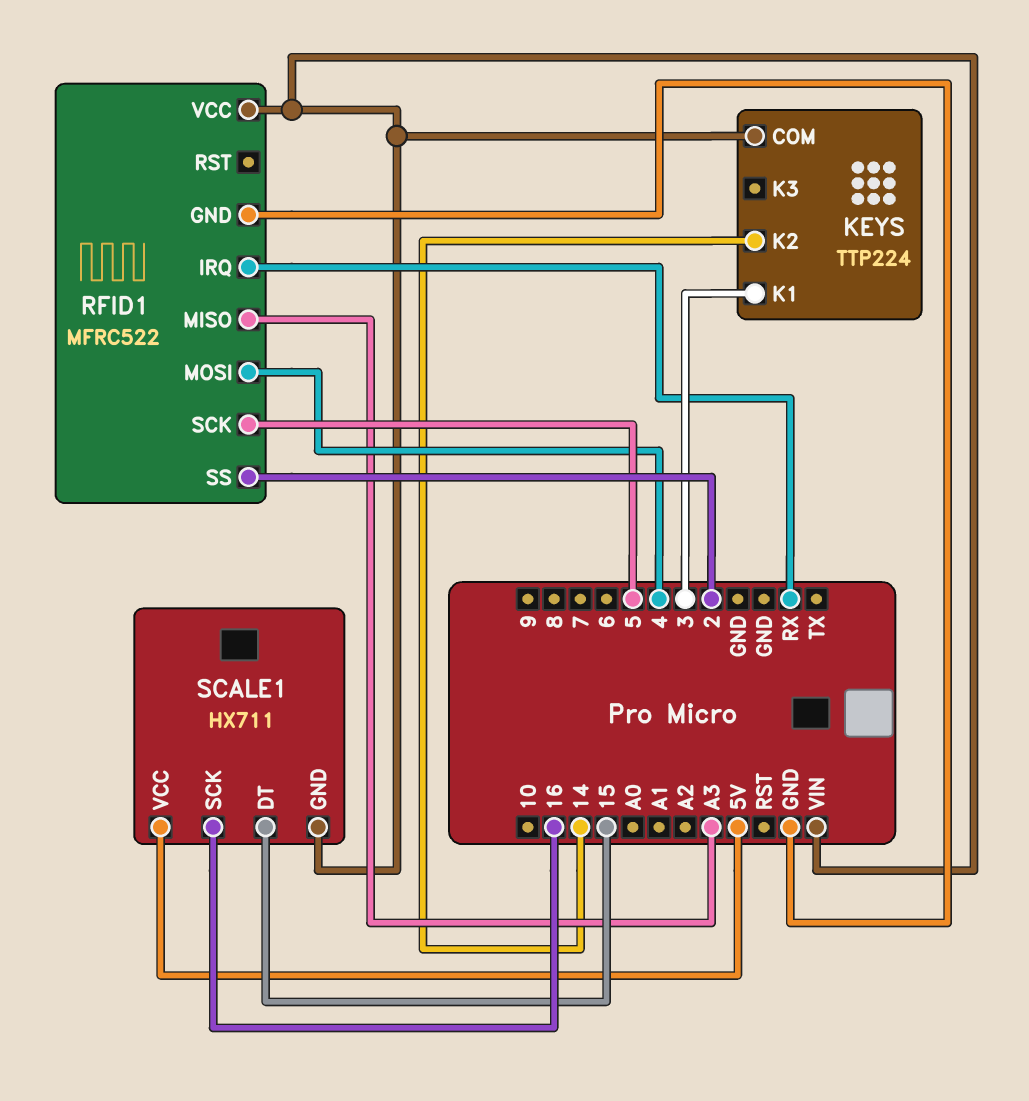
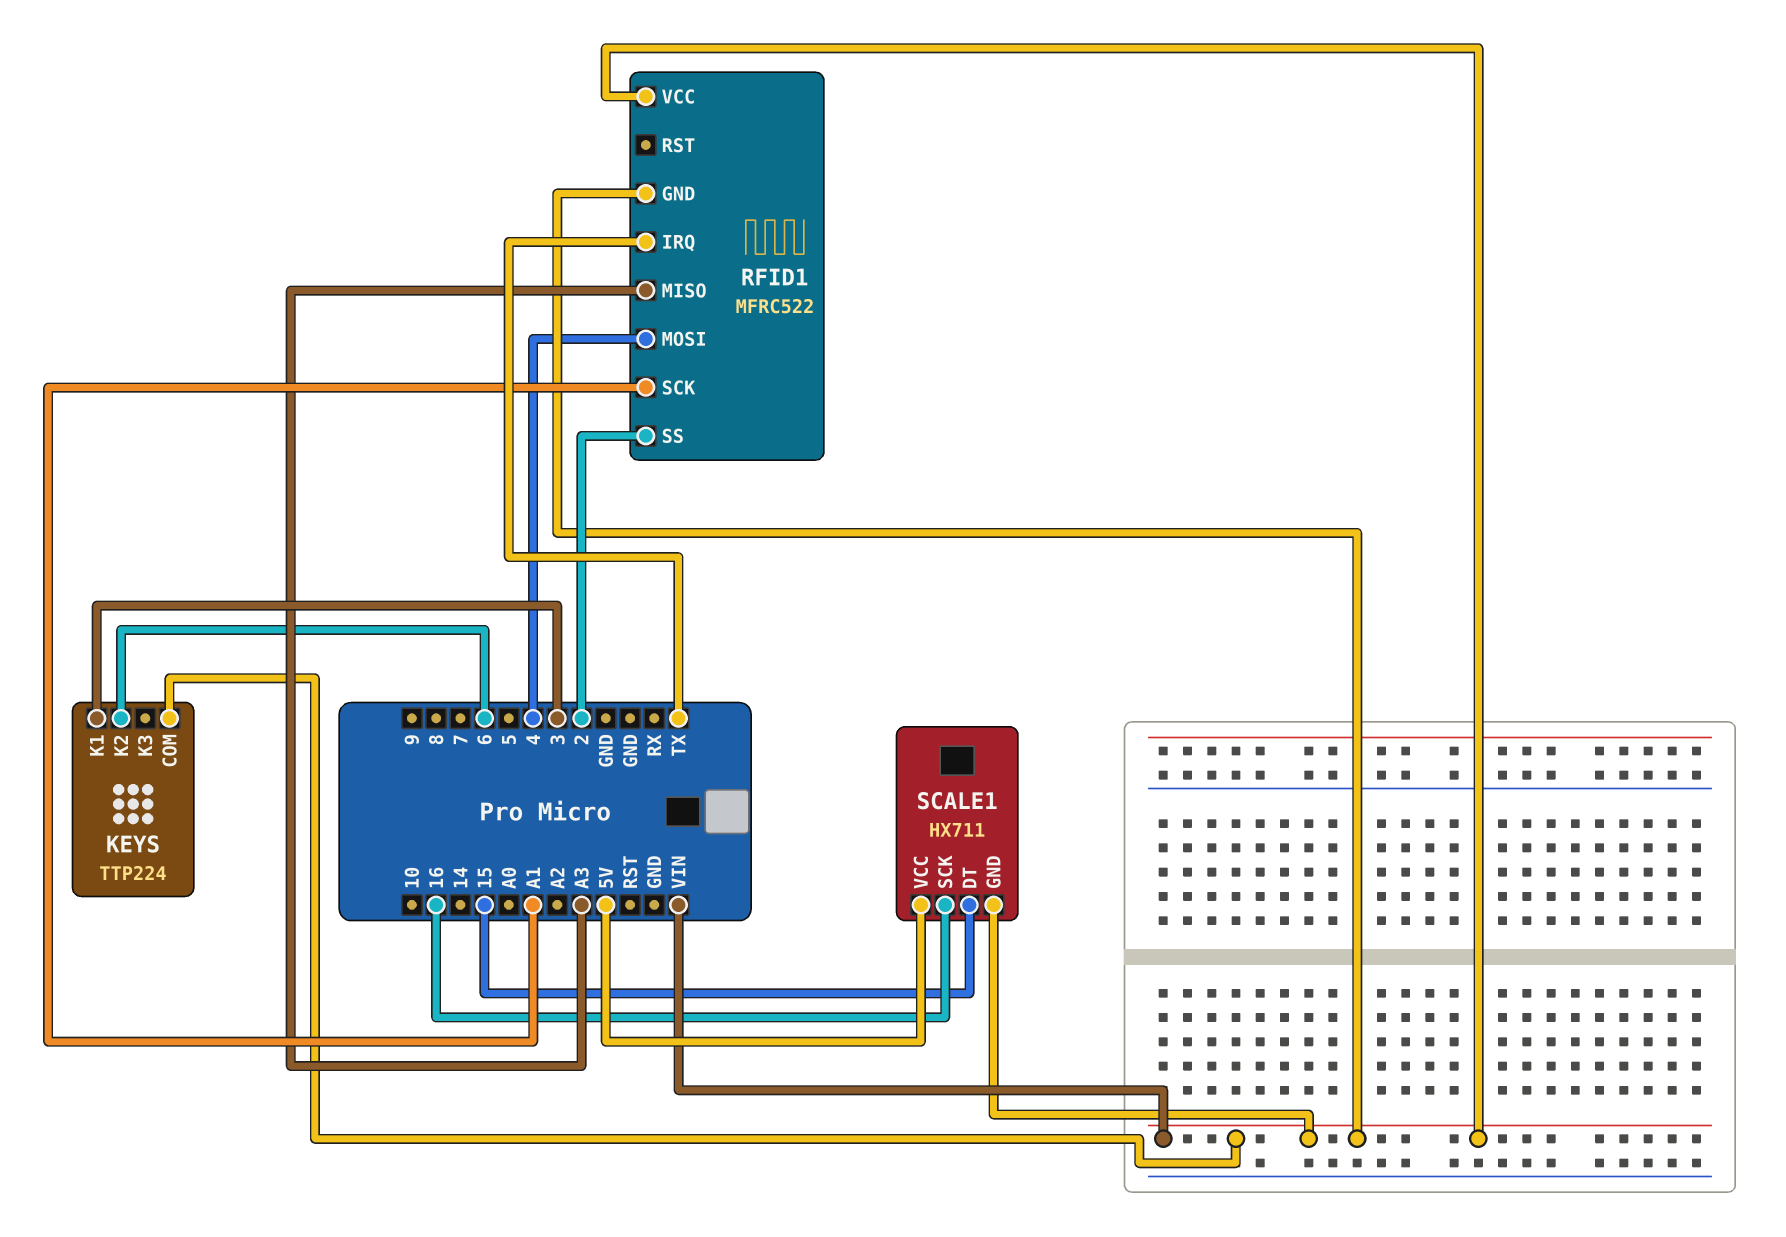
KEYS pin K2: 14 -> 6
RFID1 pin GND: GND -> VIN
RFID1 pin IRQ: RX -> TX
RFID1 pin SCK: 5 -> A1

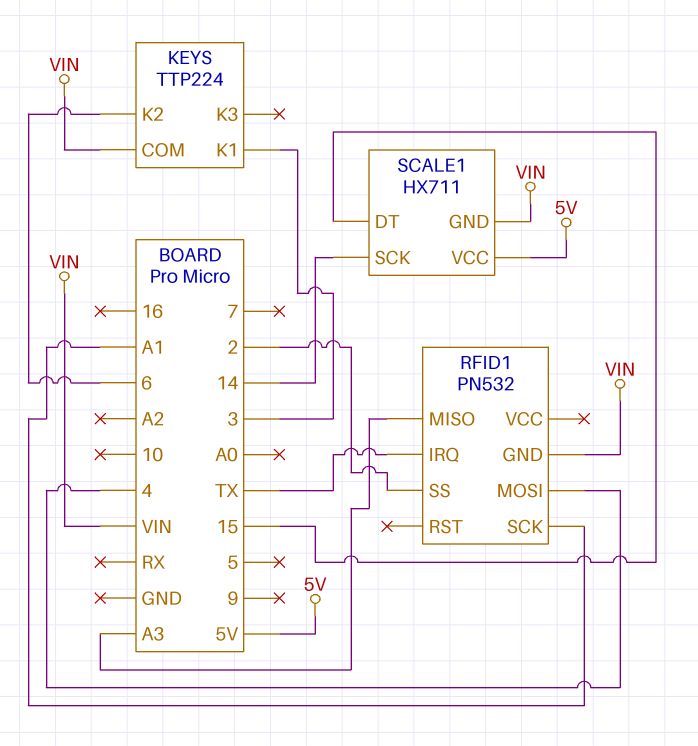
RFID1: MFRC522 -> PN532
RFID1 pin VCC: VIN -> none
SCALE1 pin SCK: 16 -> 14

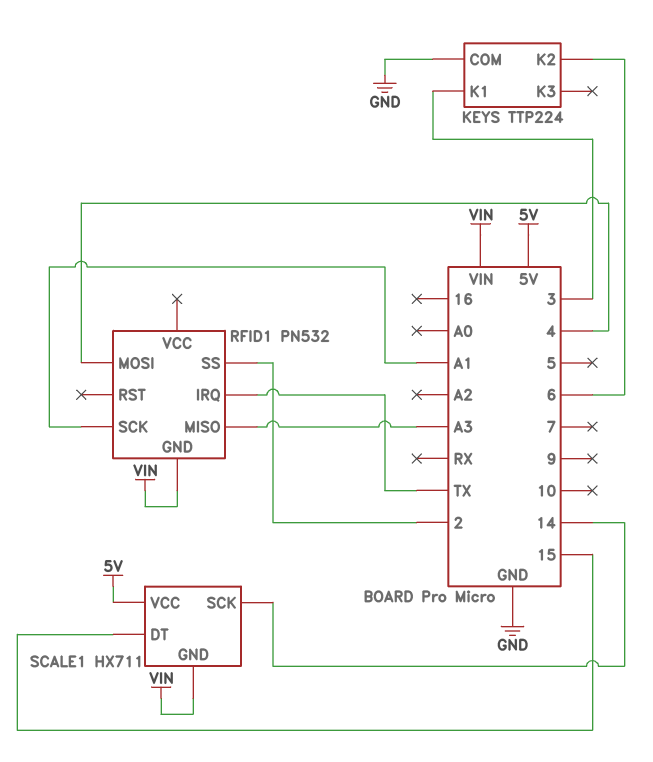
KEYS pin COM: VIN -> GND

